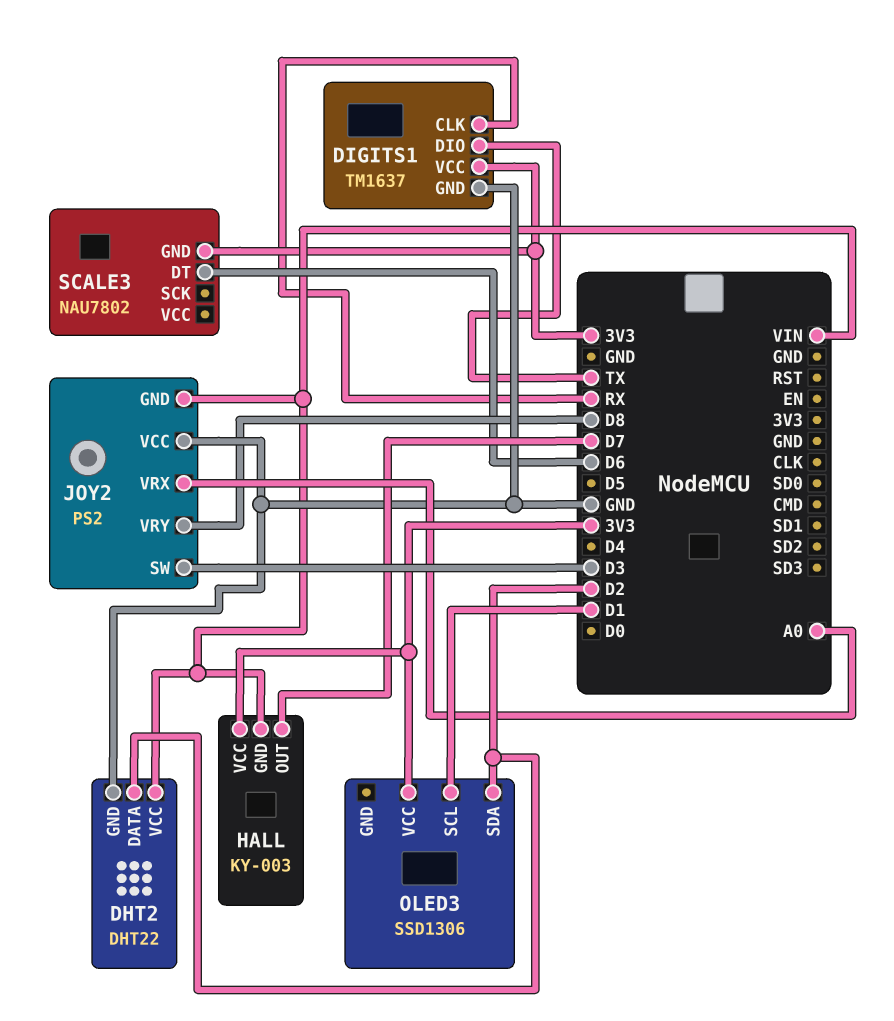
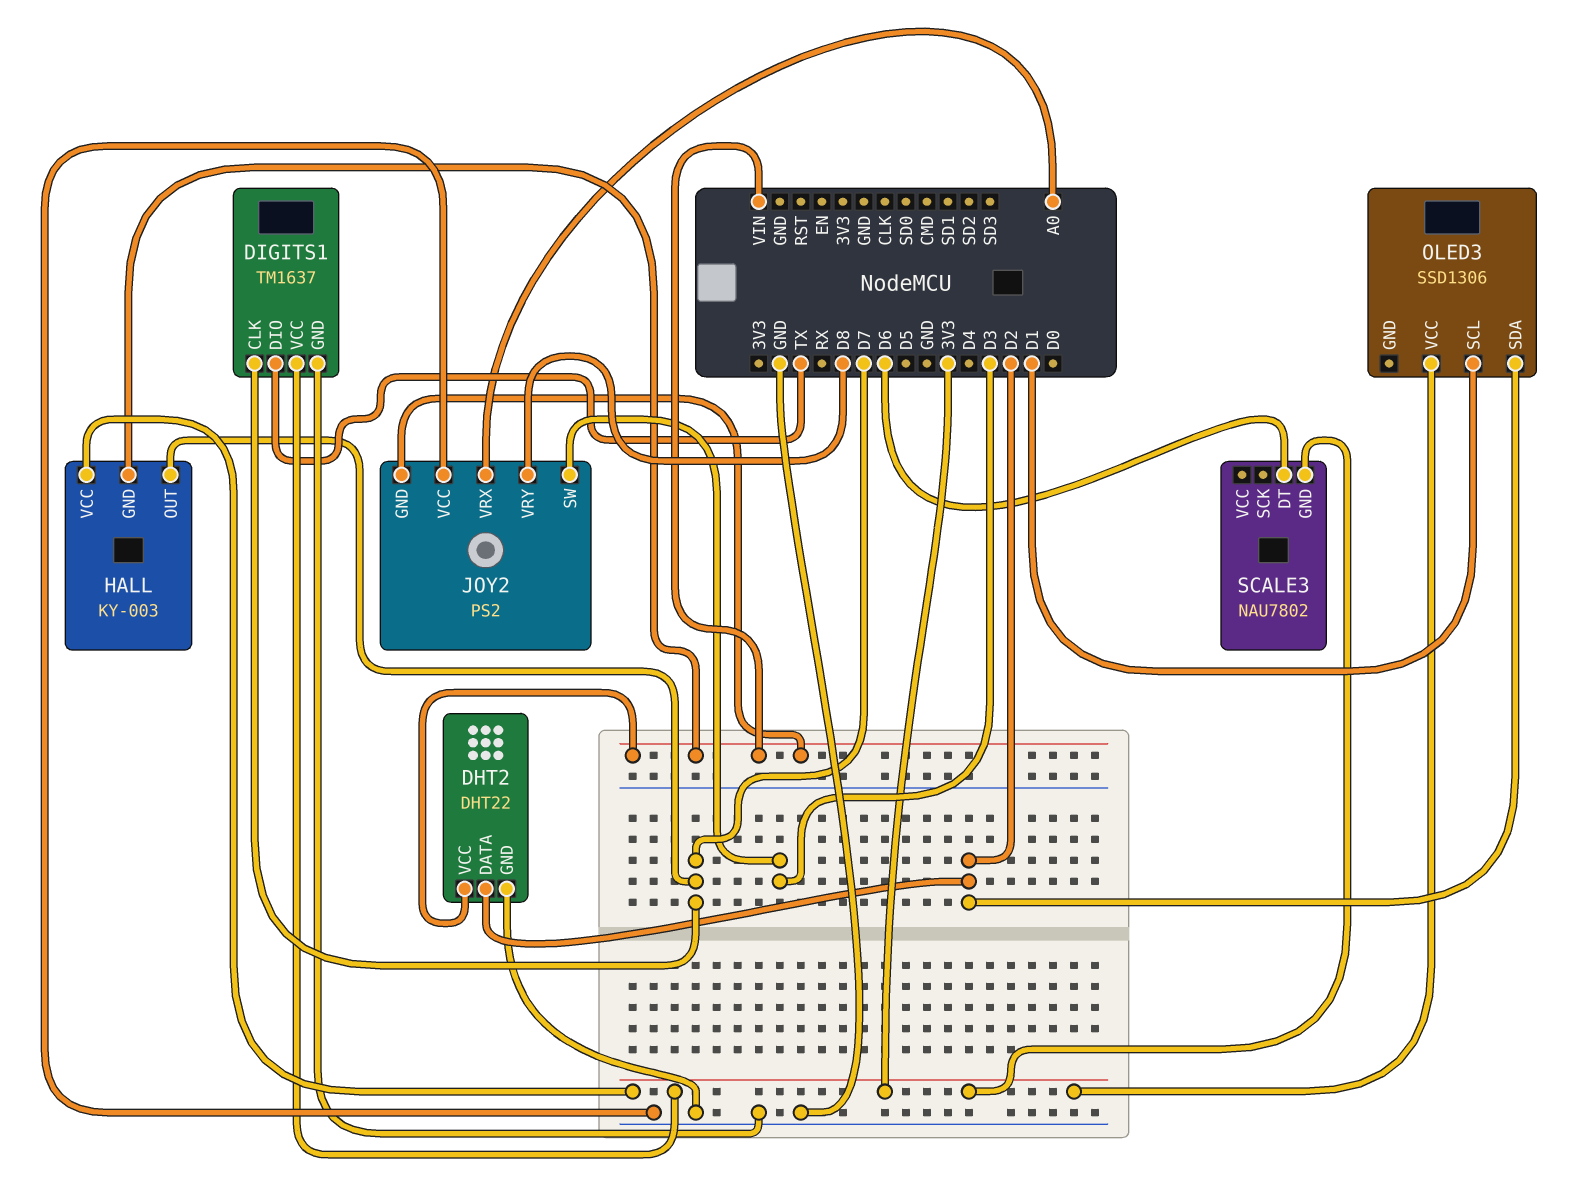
DIGITS1 pin CLK: RX -> D7

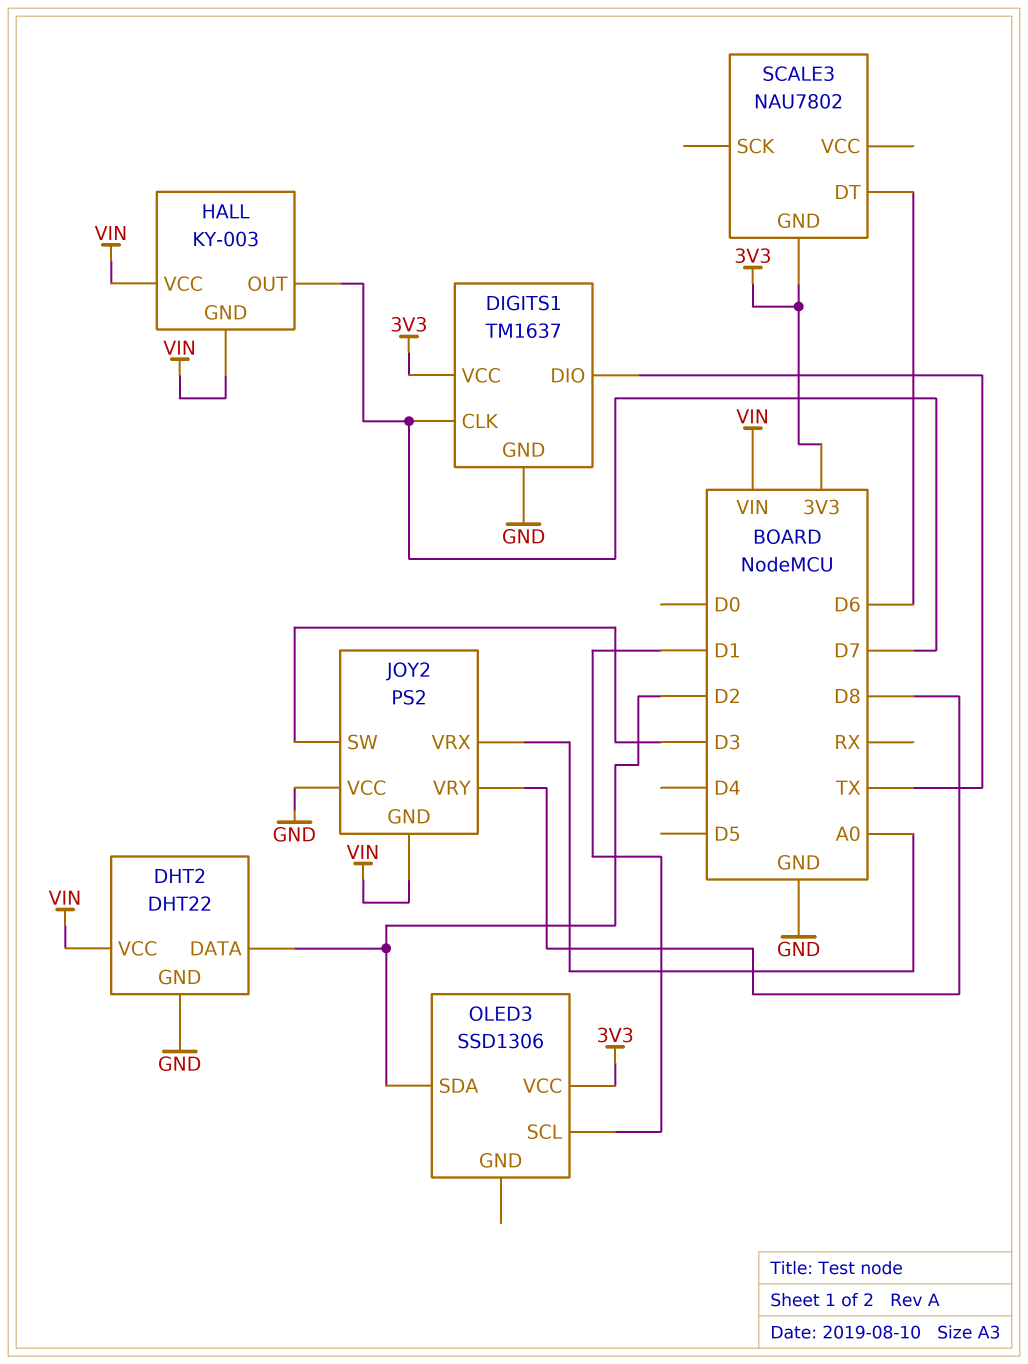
HALL pin VCC: 3V3 -> VIN

